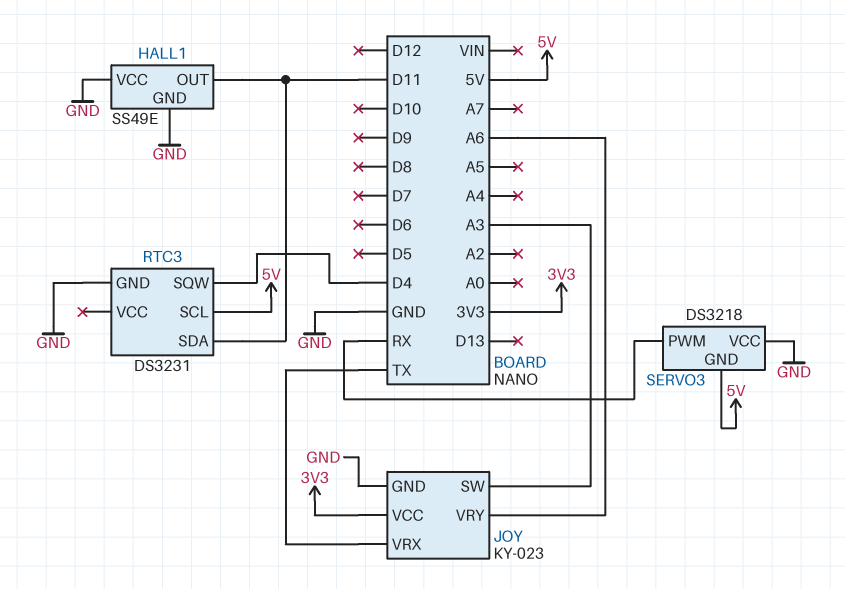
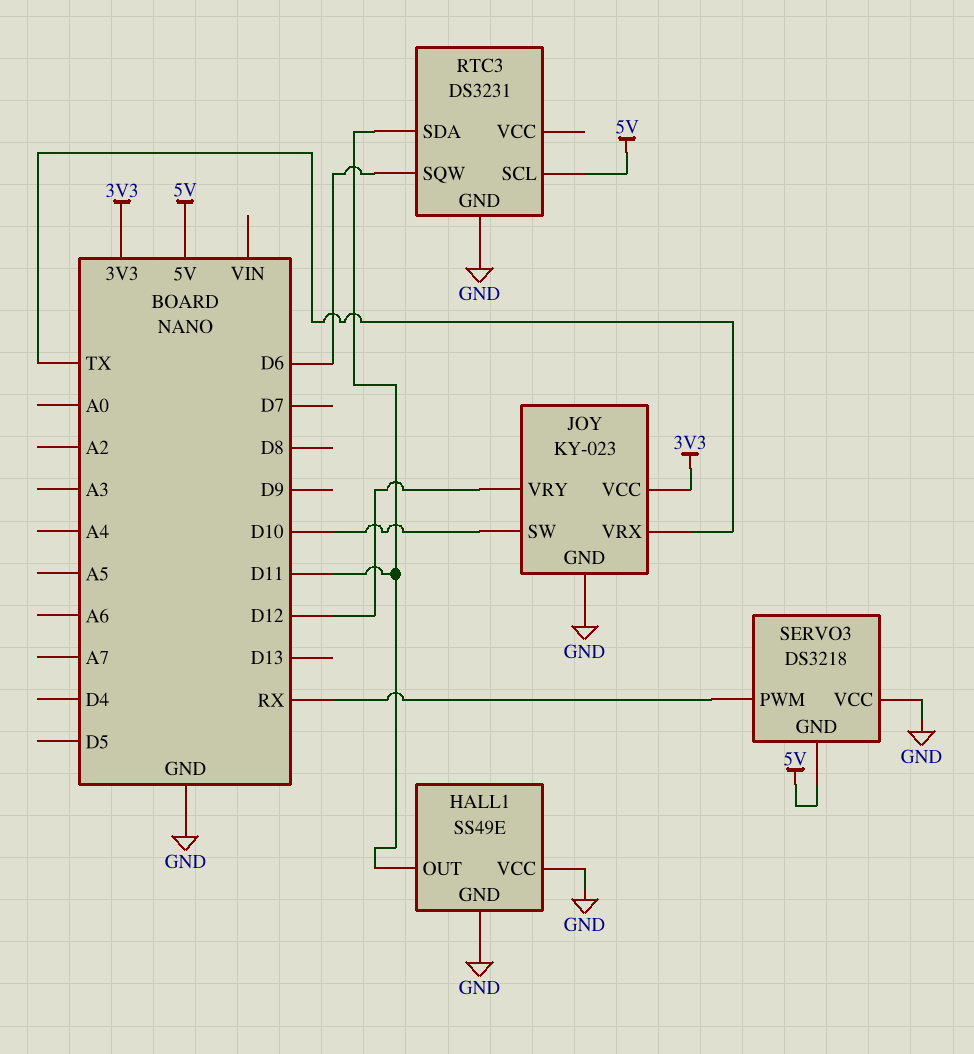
JOY pin SW: A3 -> D10
JOY pin VRY: A6 -> D12
RTC3 pin SQW: D4 -> D6

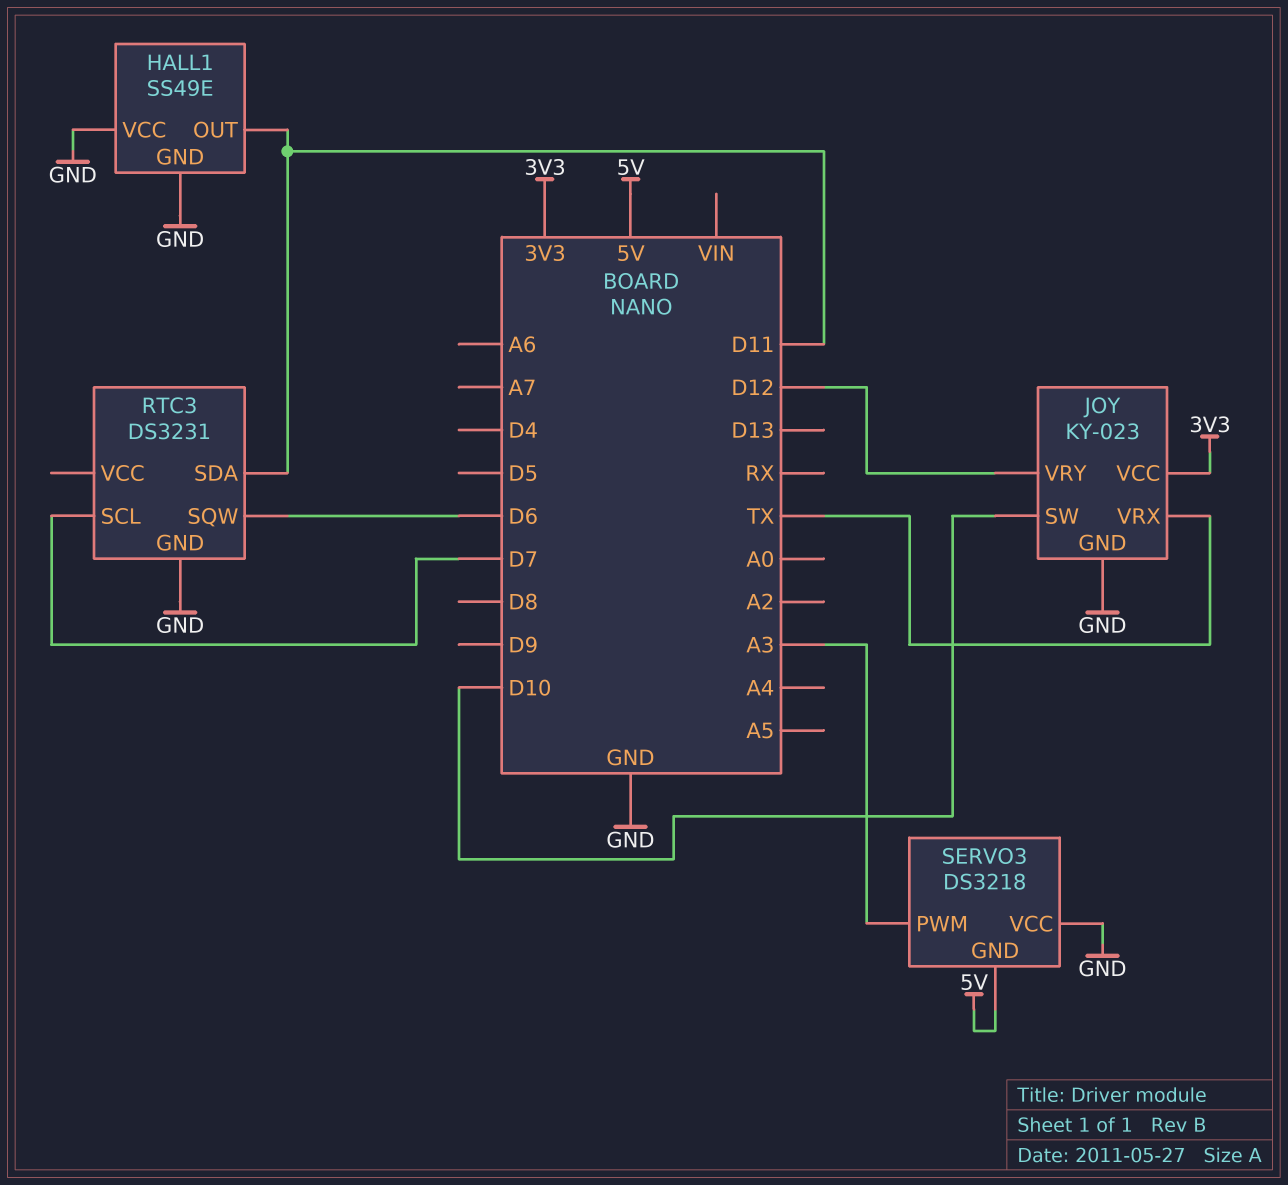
RTC3 pin SCL: 5V -> D7
SERVO3 pin PWM: RX -> A3

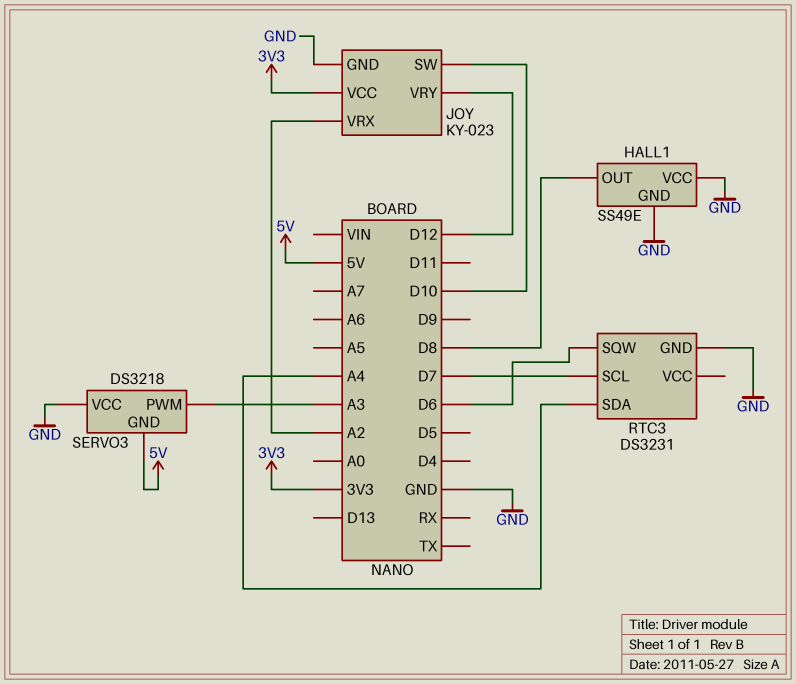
HALL1 pin OUT: D11 -> D8
JOY pin VRX: TX -> A2
RTC3 pin SDA: D11 -> A4

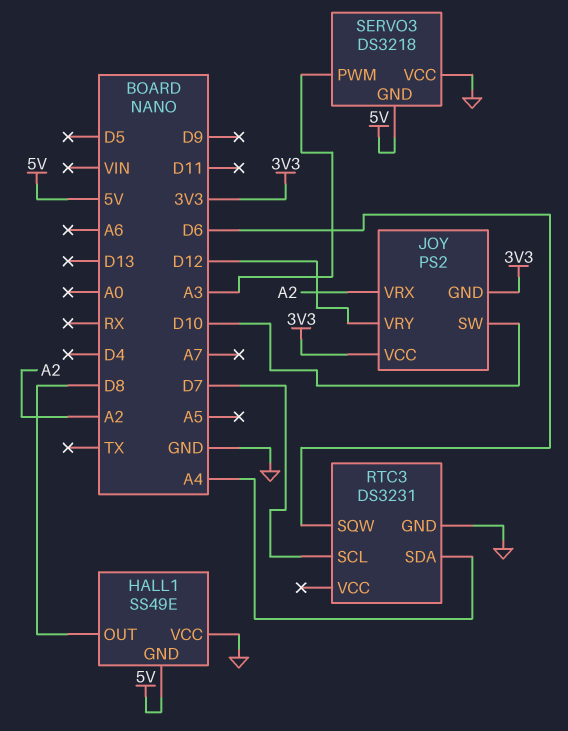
HALL1 pin GND: GND -> 5V
JOY: KY-023 -> PS2
JOY pin GND: GND -> 3V3

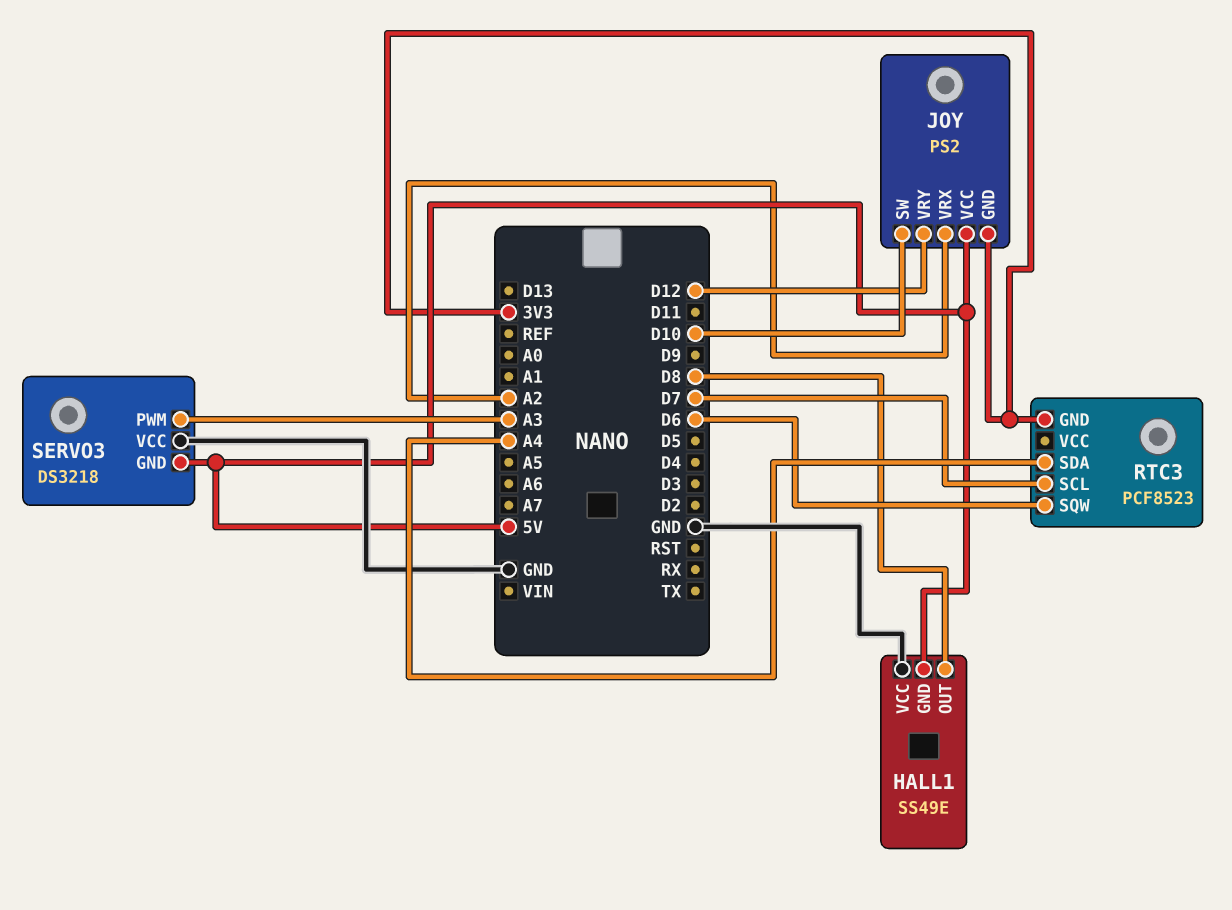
JOY pin VCC: 3V3 -> 5V
RTC3: DS3231 -> PCF8523
RTC3 pin GND: GND -> 3V3

